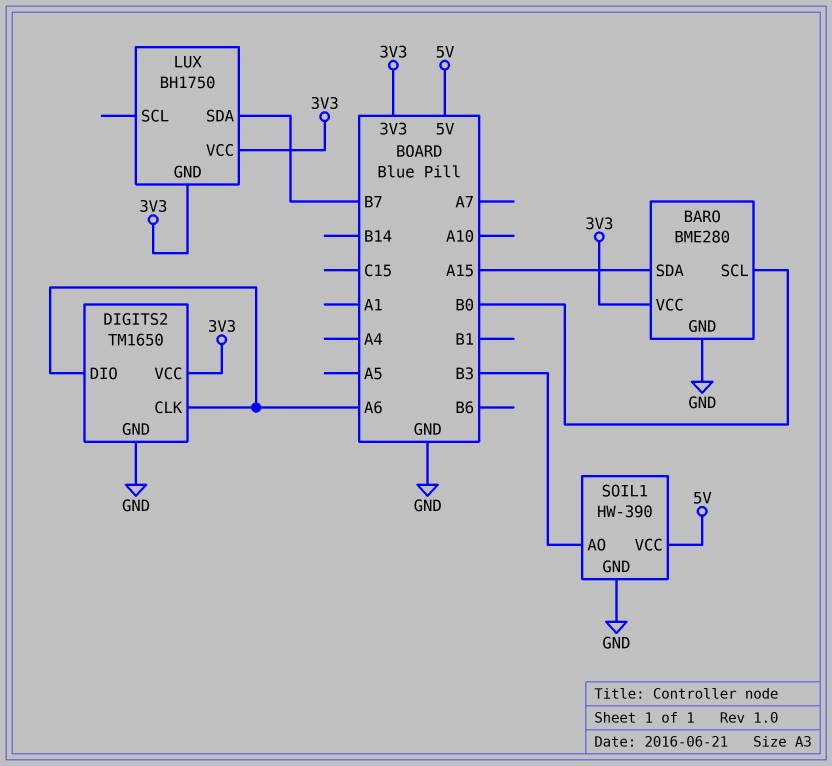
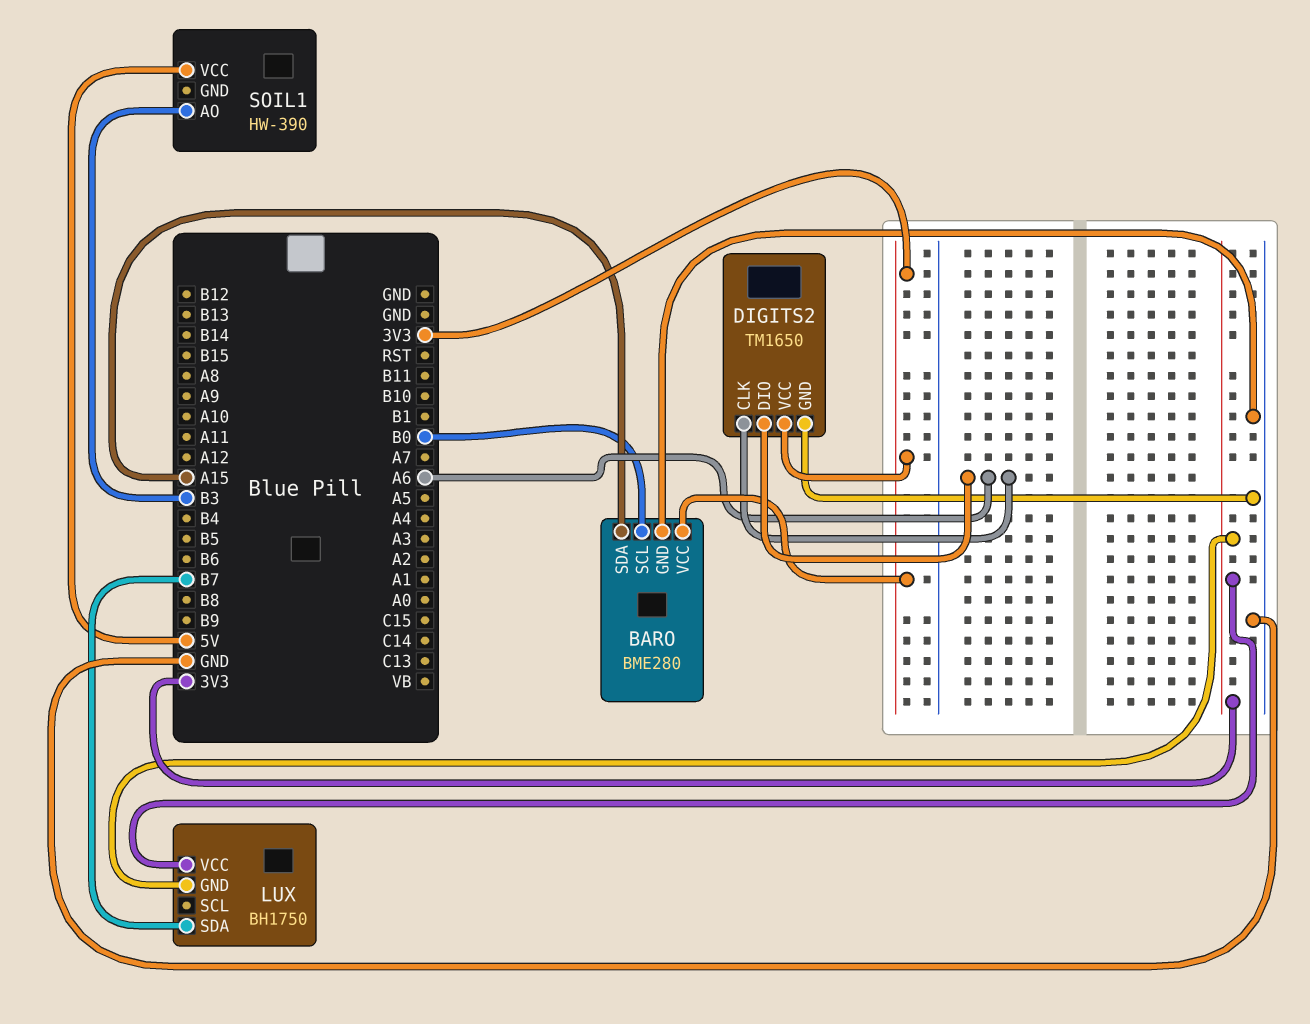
SOIL1 pin GND: GND -> none

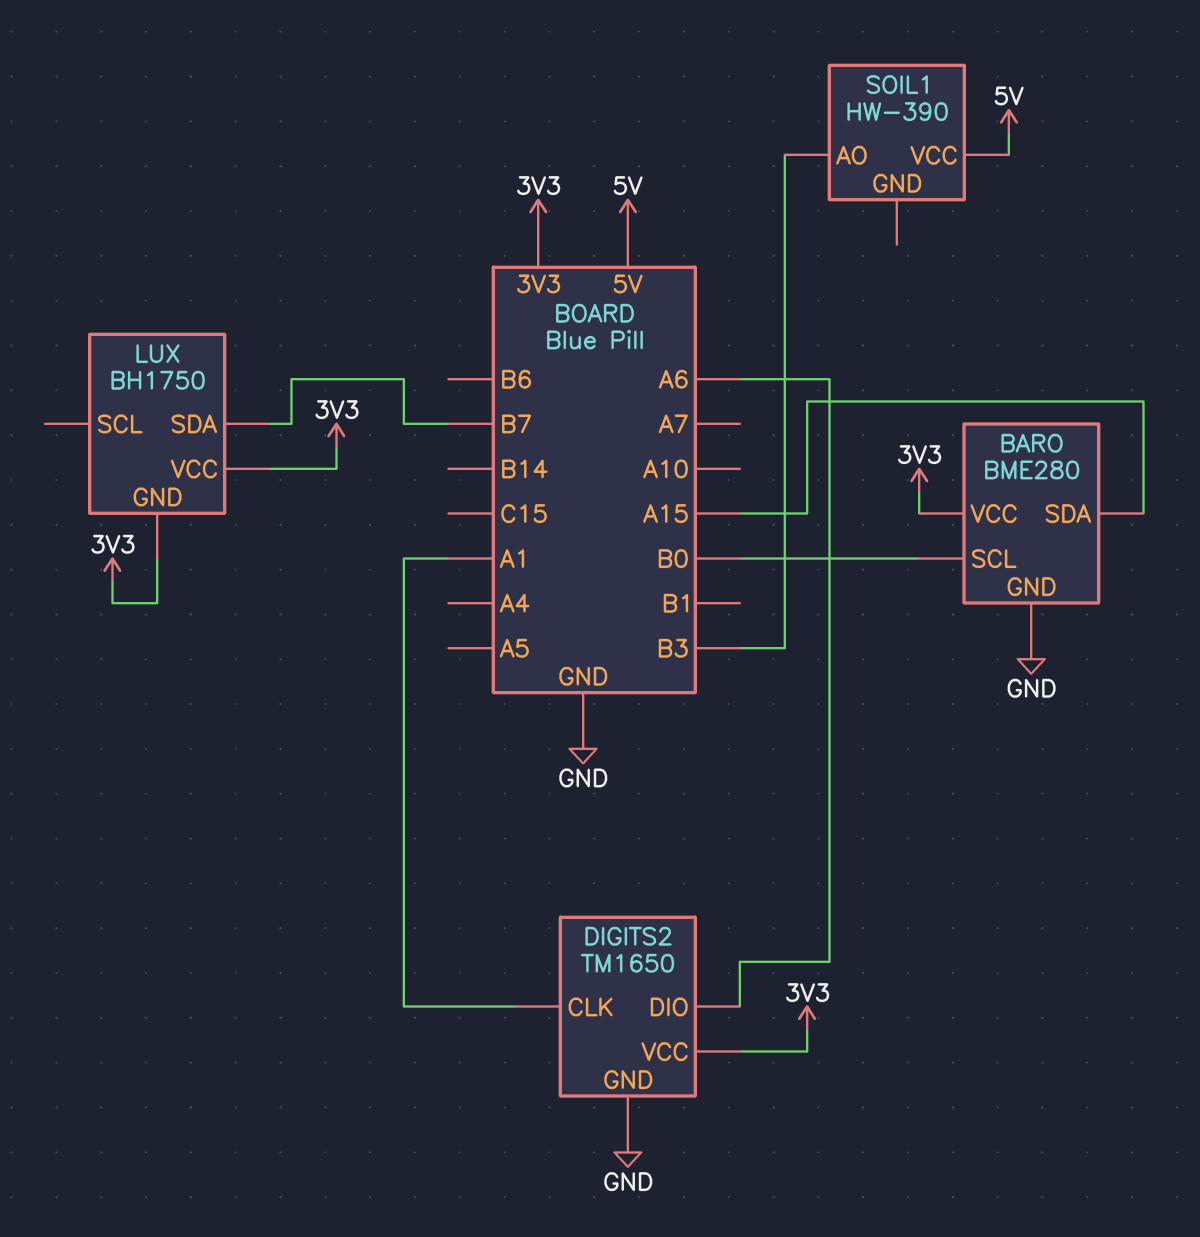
DIGITS2 pin CLK: A6 -> A1

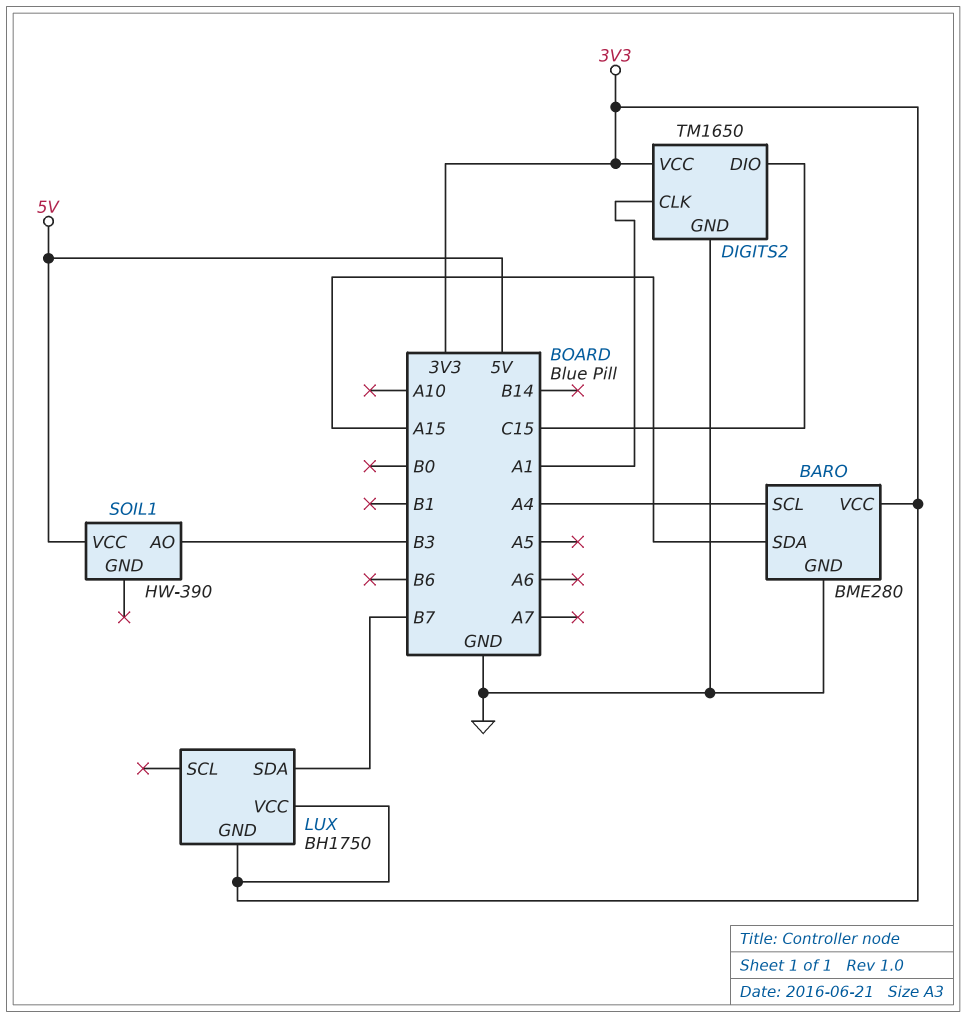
BARO pin SCL: B0 -> A4
DIGITS2 pin DIO: A6 -> C15

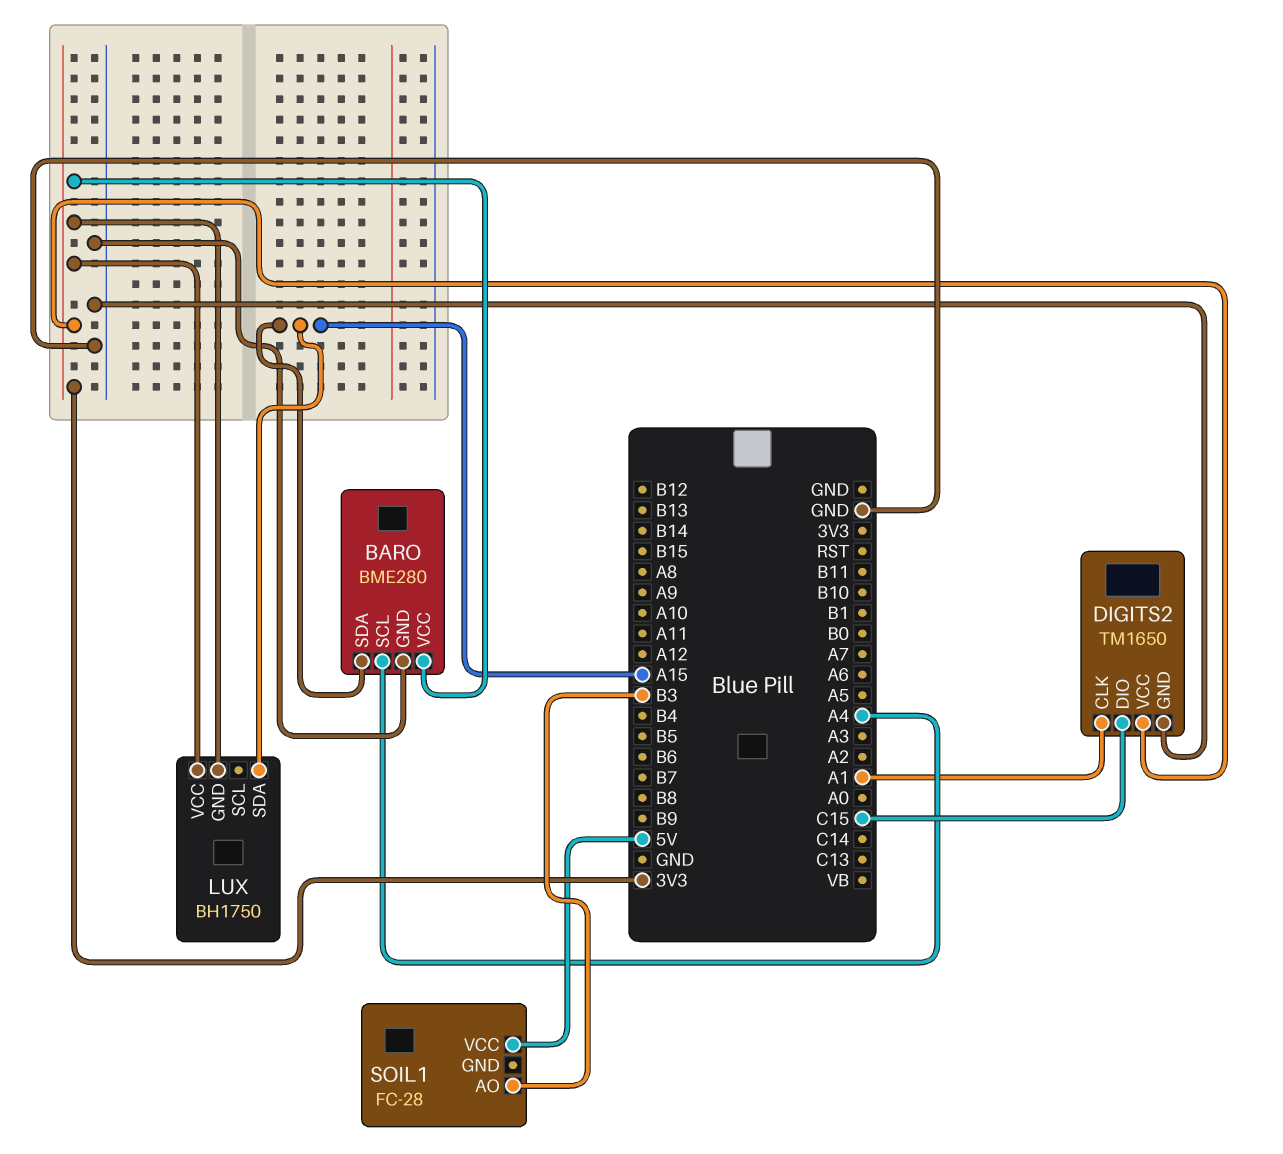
LUX pin SDA: B7 -> A15
SOIL1: HW-390 -> FC-28

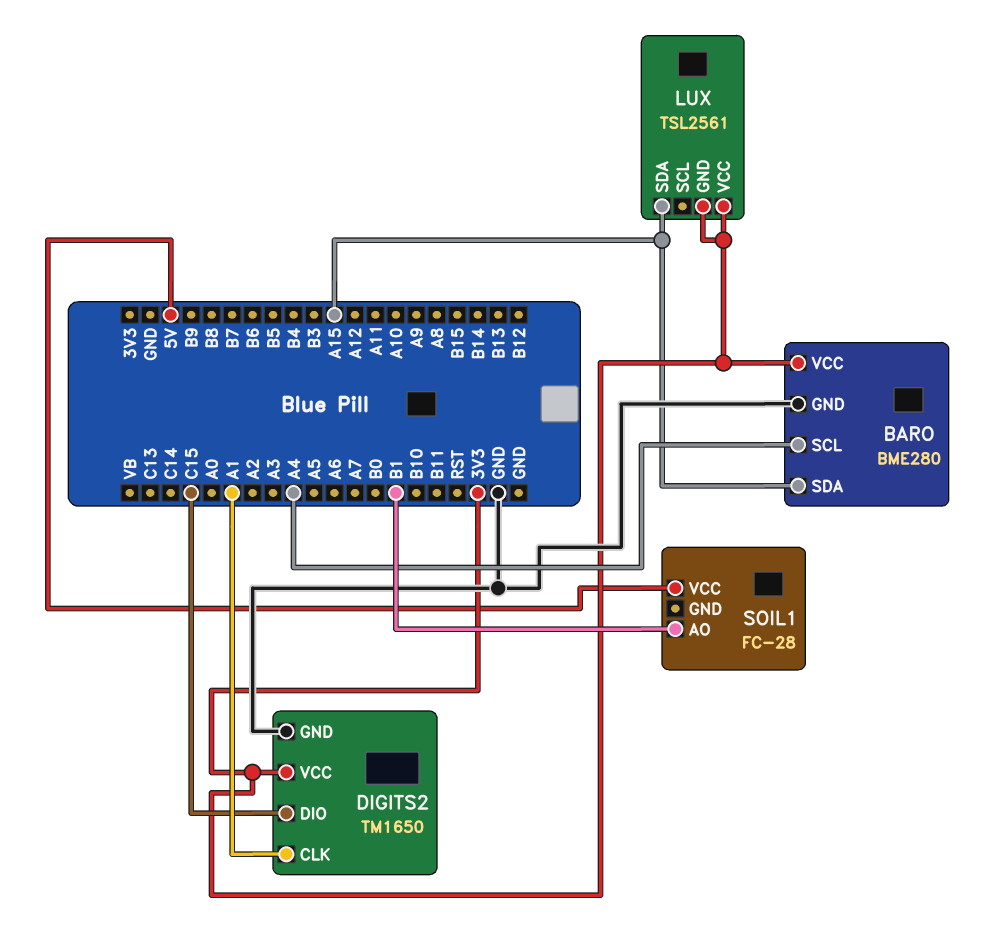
LUX: BH1750 -> TSL2561
SOIL1 pin AO: B3 -> B1

